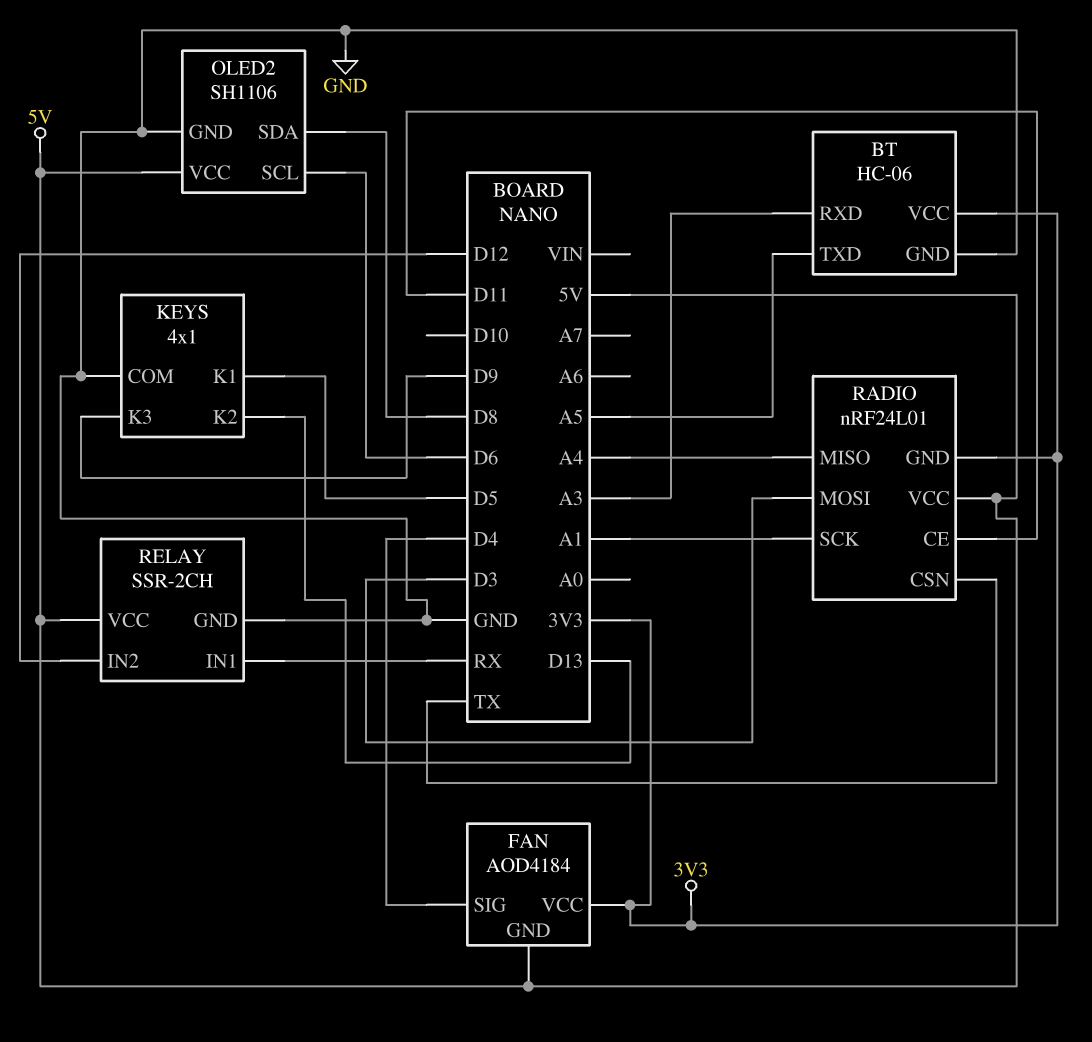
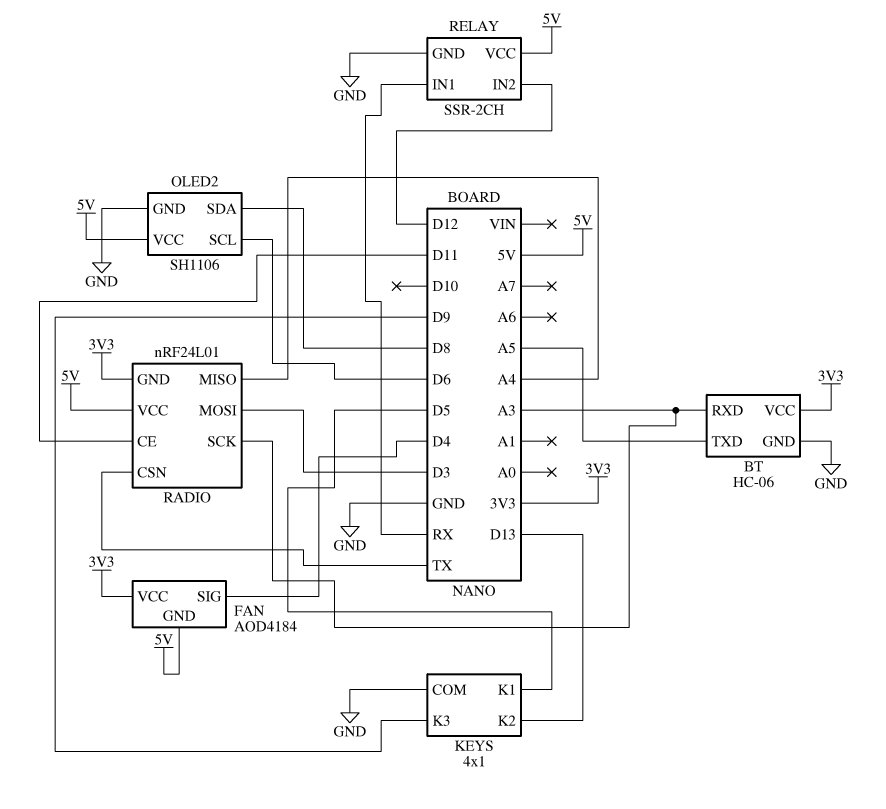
RADIO pin SCK: A1 -> A3

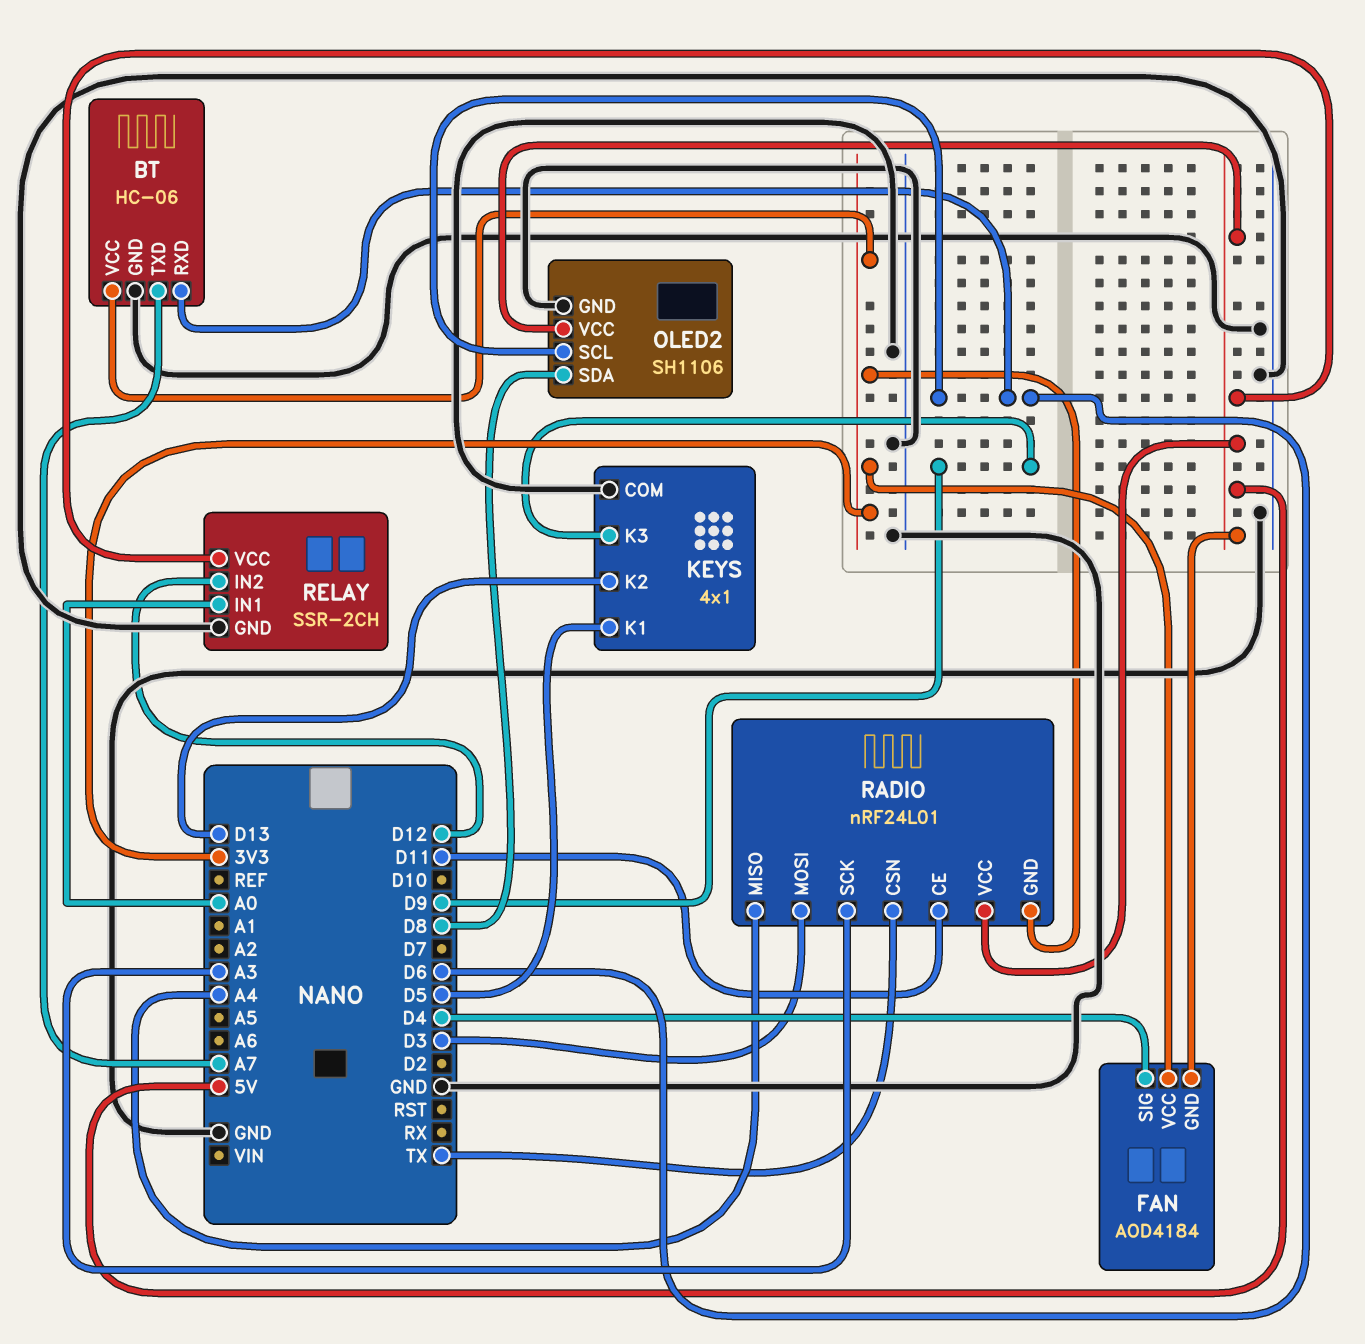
BT pin RXD: A3 -> D6
BT pin TXD: A5 -> A7
RELAY pin IN1: RX -> A0

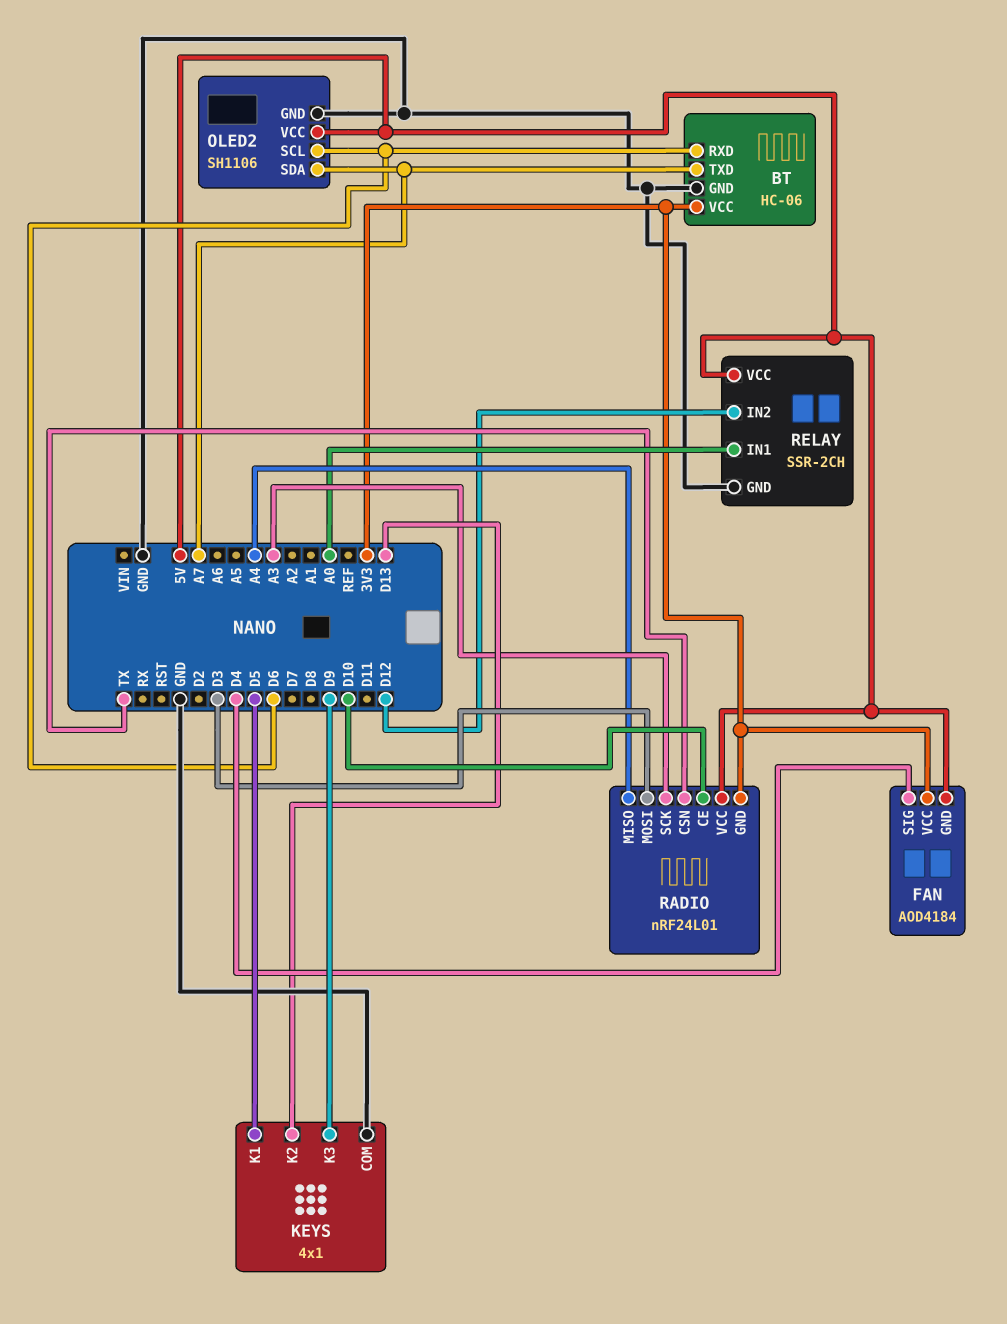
OLED2 pin SDA: D8 -> A7
RADIO pin CE: D11 -> D10

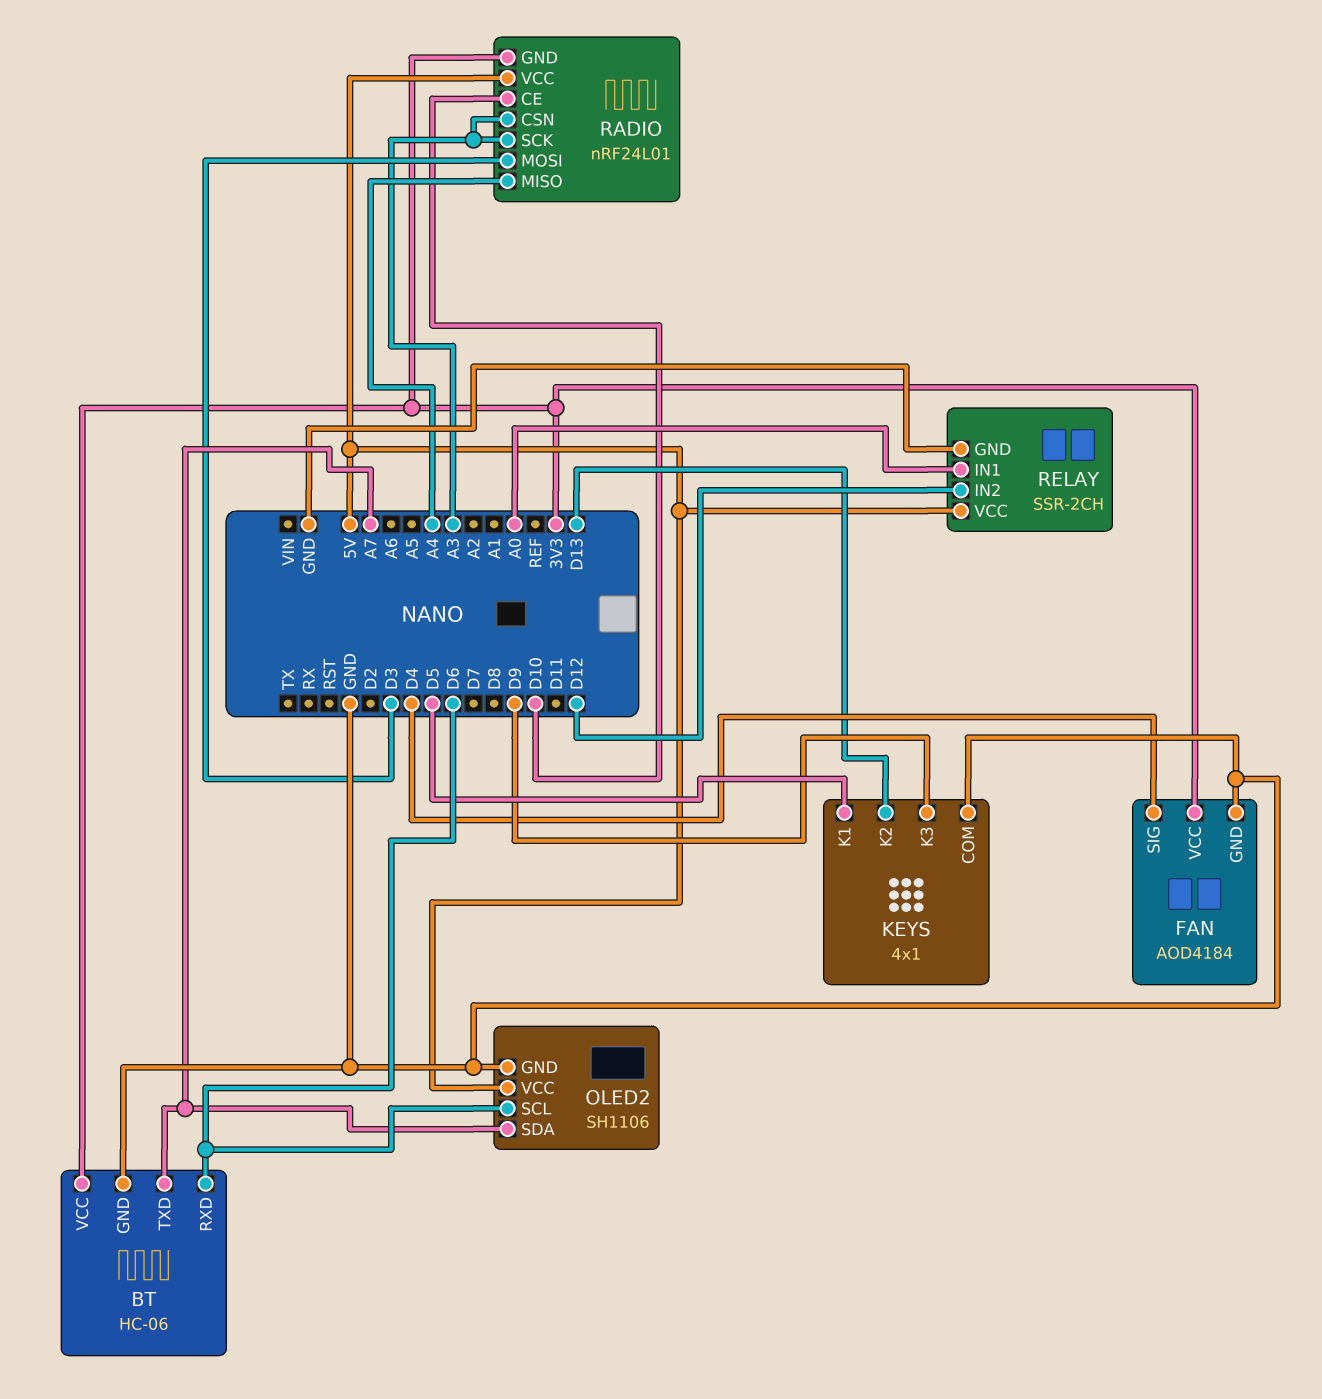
FAN pin GND: 5V -> GND
RADIO pin CSN: TX -> A3

